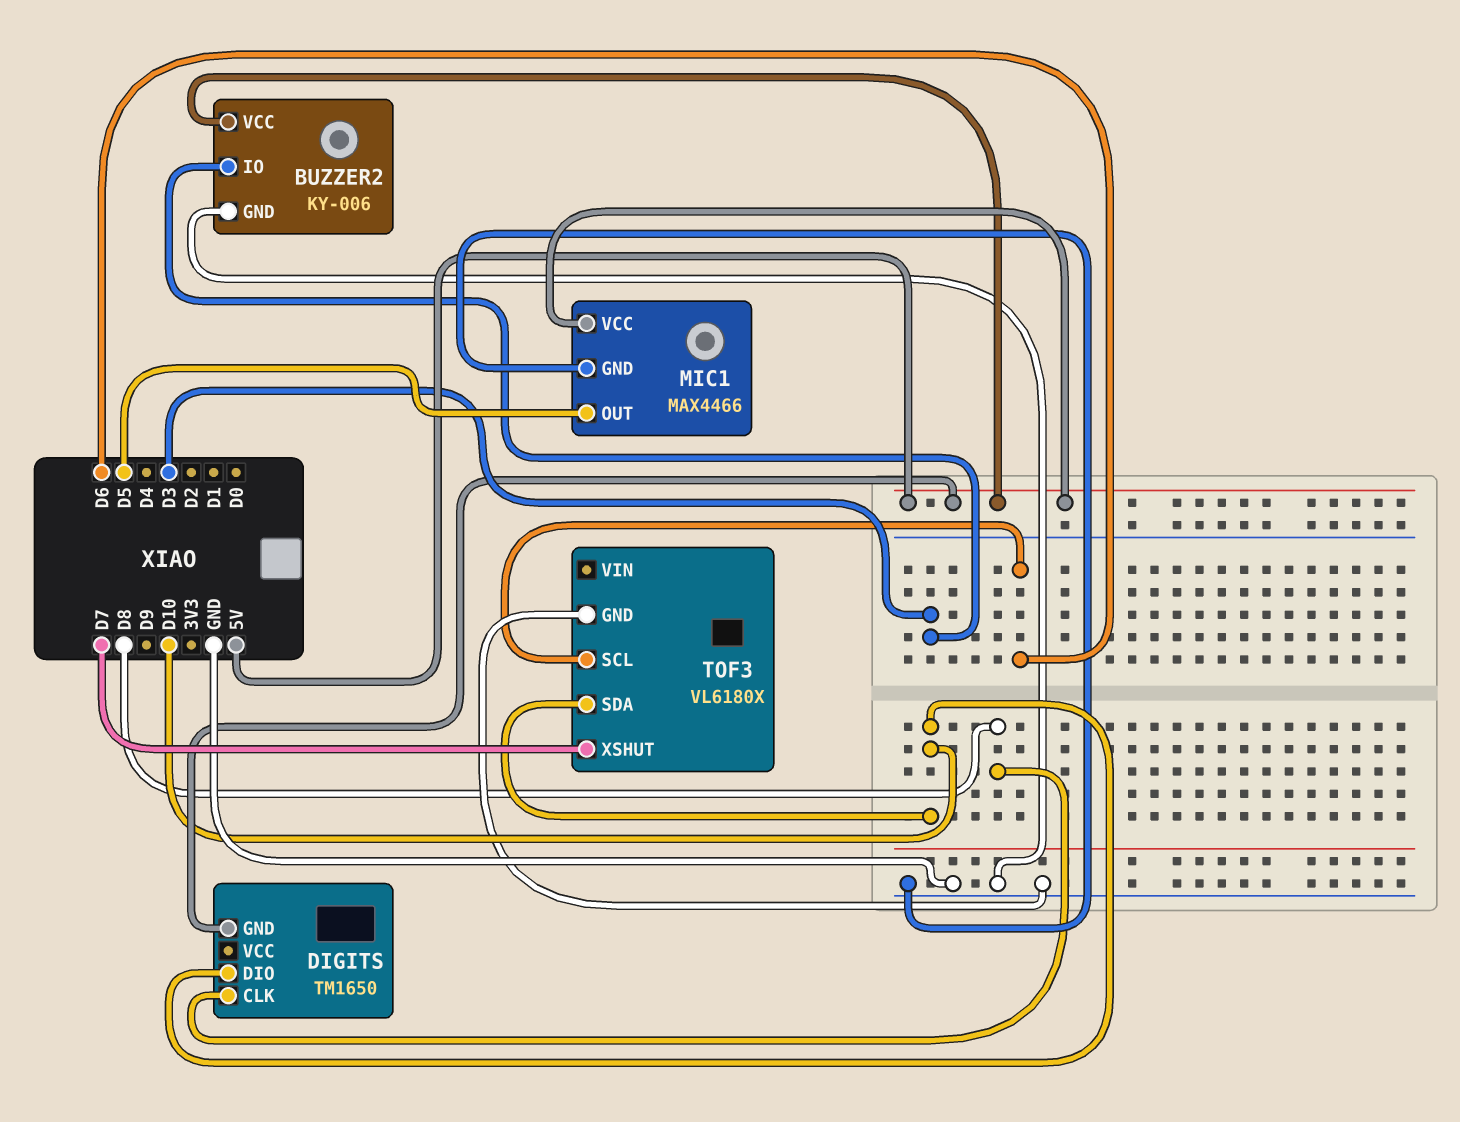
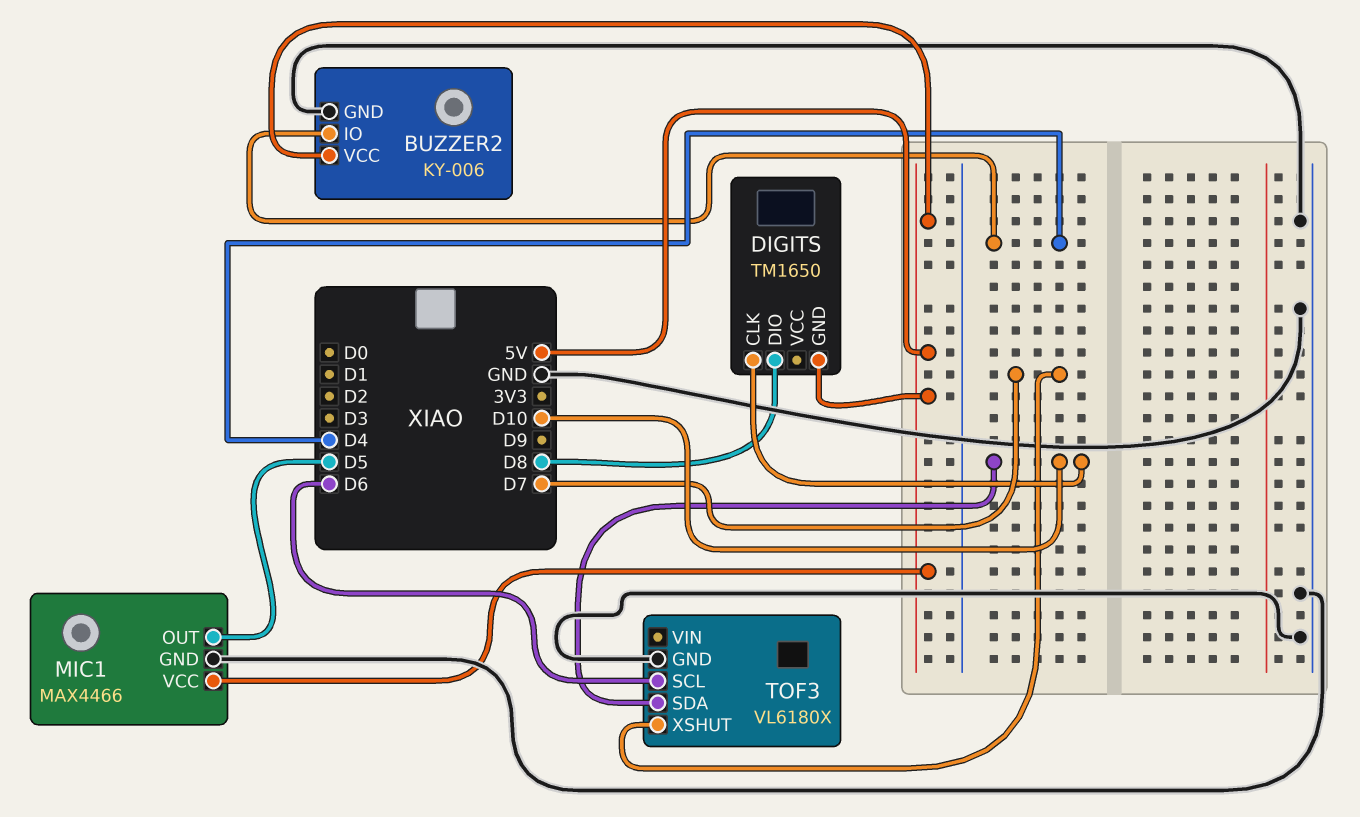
BUZZER2 pin IO: D3 -> D4
DIGITS pin CLK: D8 -> D10
DIGITS pin DIO: D10 -> D8

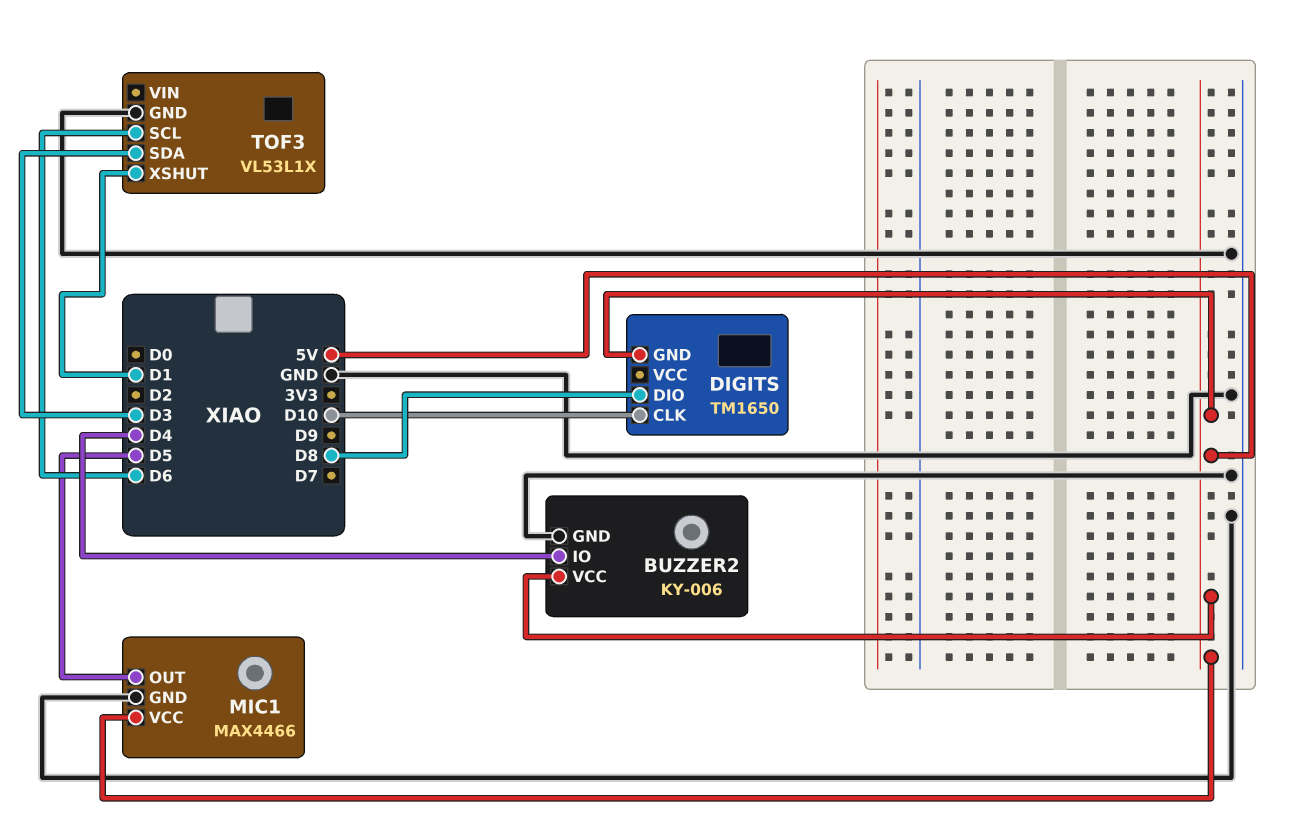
TOF3: VL6180X -> VL53L1X
TOF3 pin SDA: D10 -> D3
TOF3 pin XSHUT: D7 -> D1

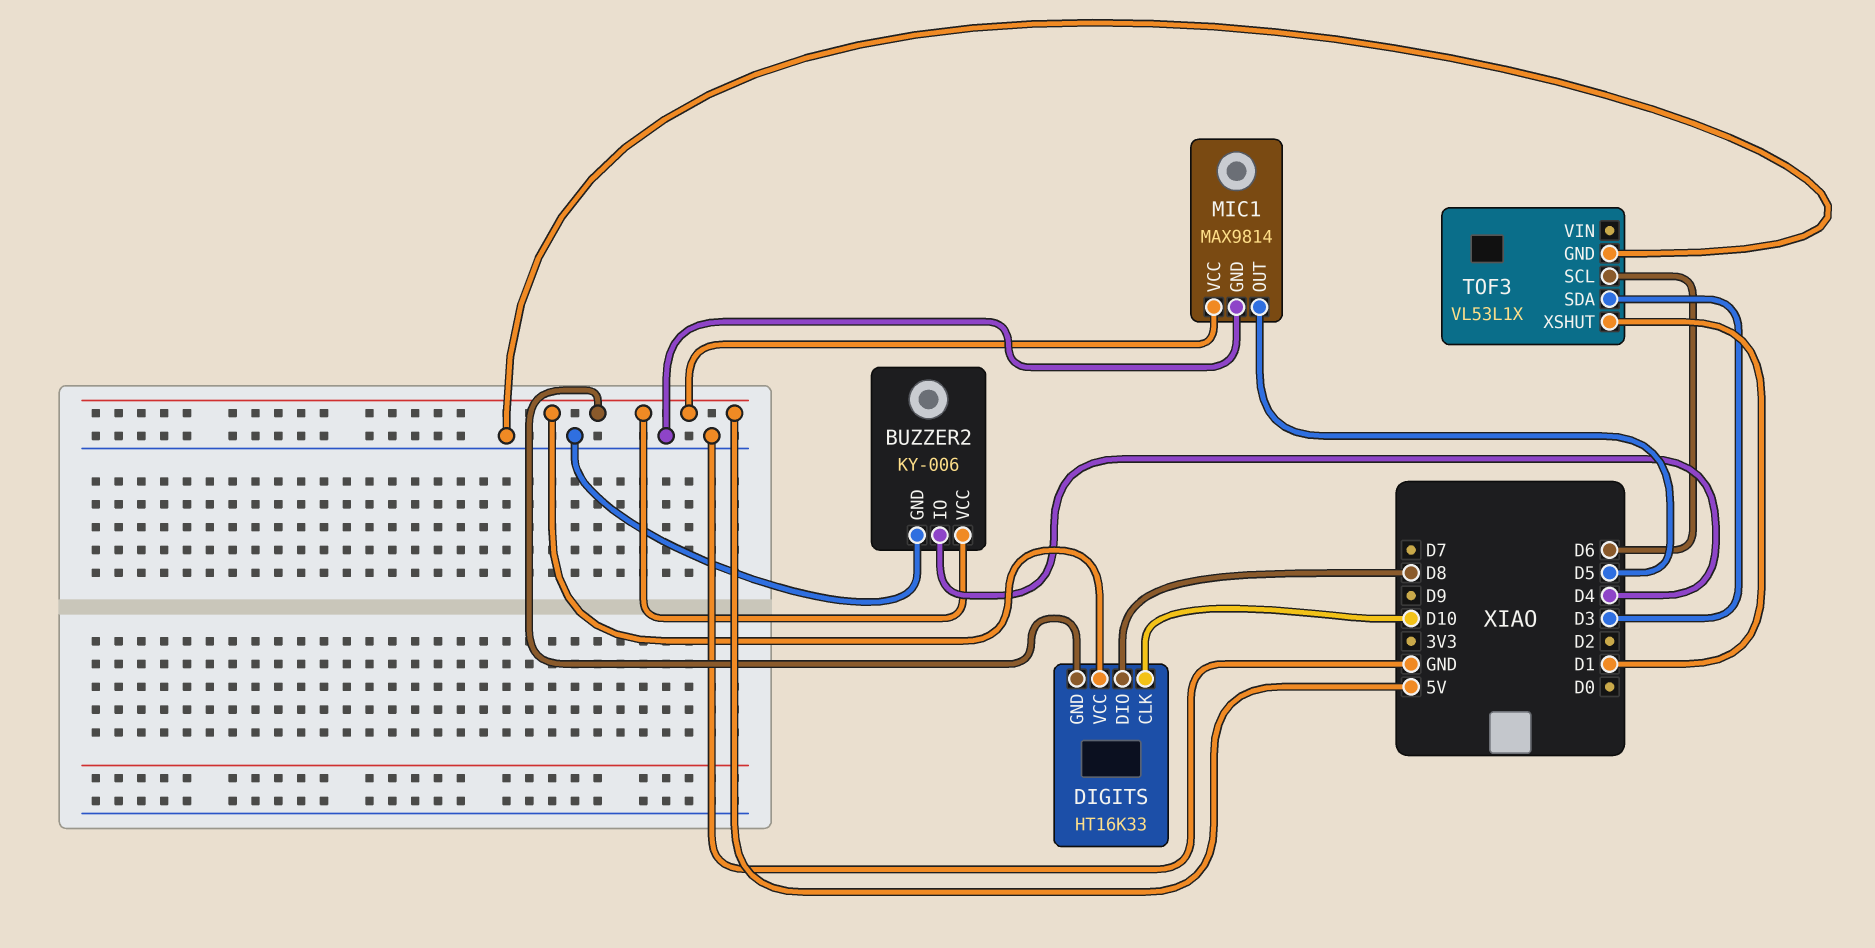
DIGITS: TM1650 -> HT16K33
DIGITS pin VCC: none -> 5V
MIC1: MAX4466 -> MAX9814

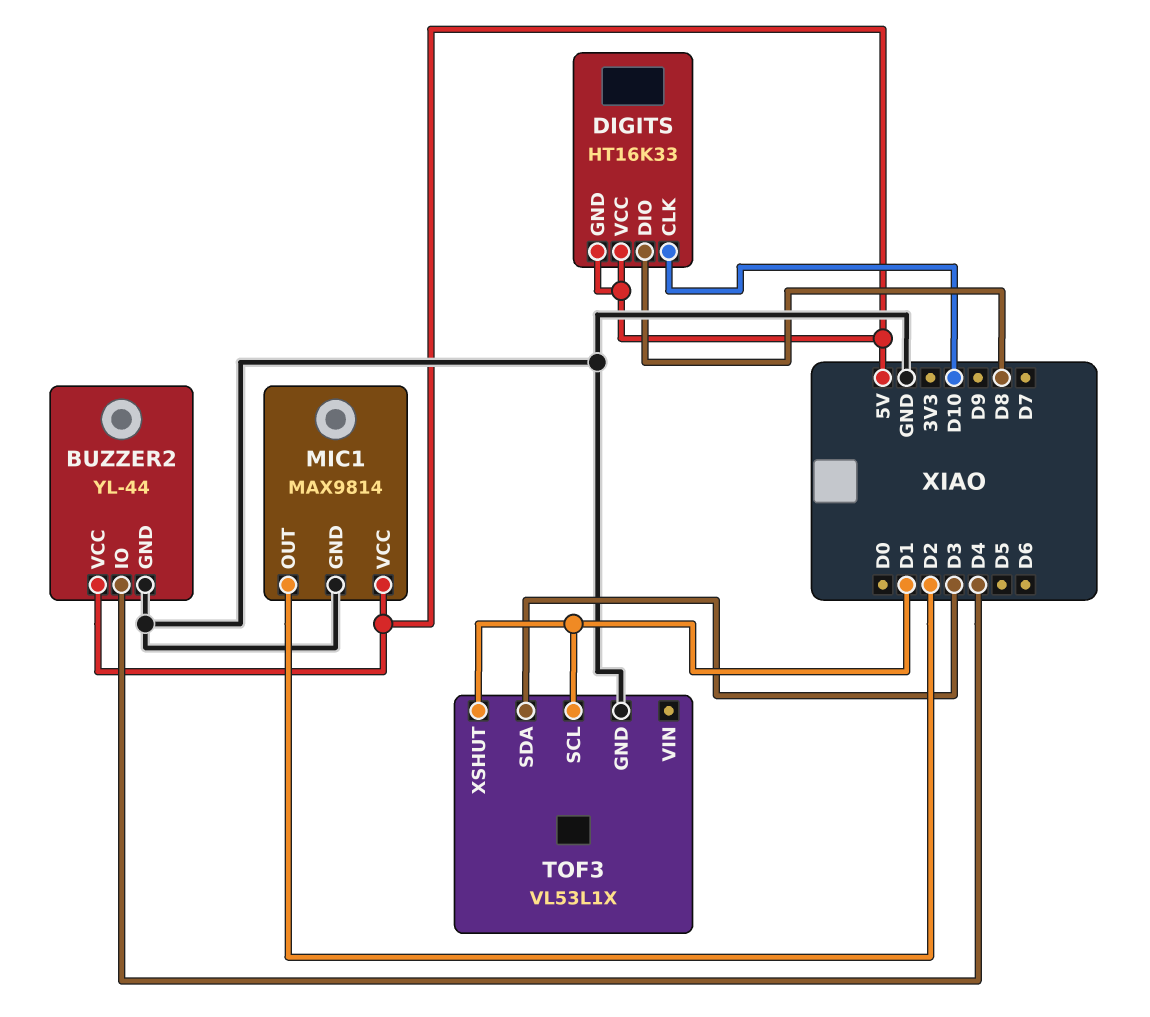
BUZZER2: KY-006 -> YL-44
MIC1 pin OUT: D5 -> D2
TOF3 pin SCL: D6 -> D1

